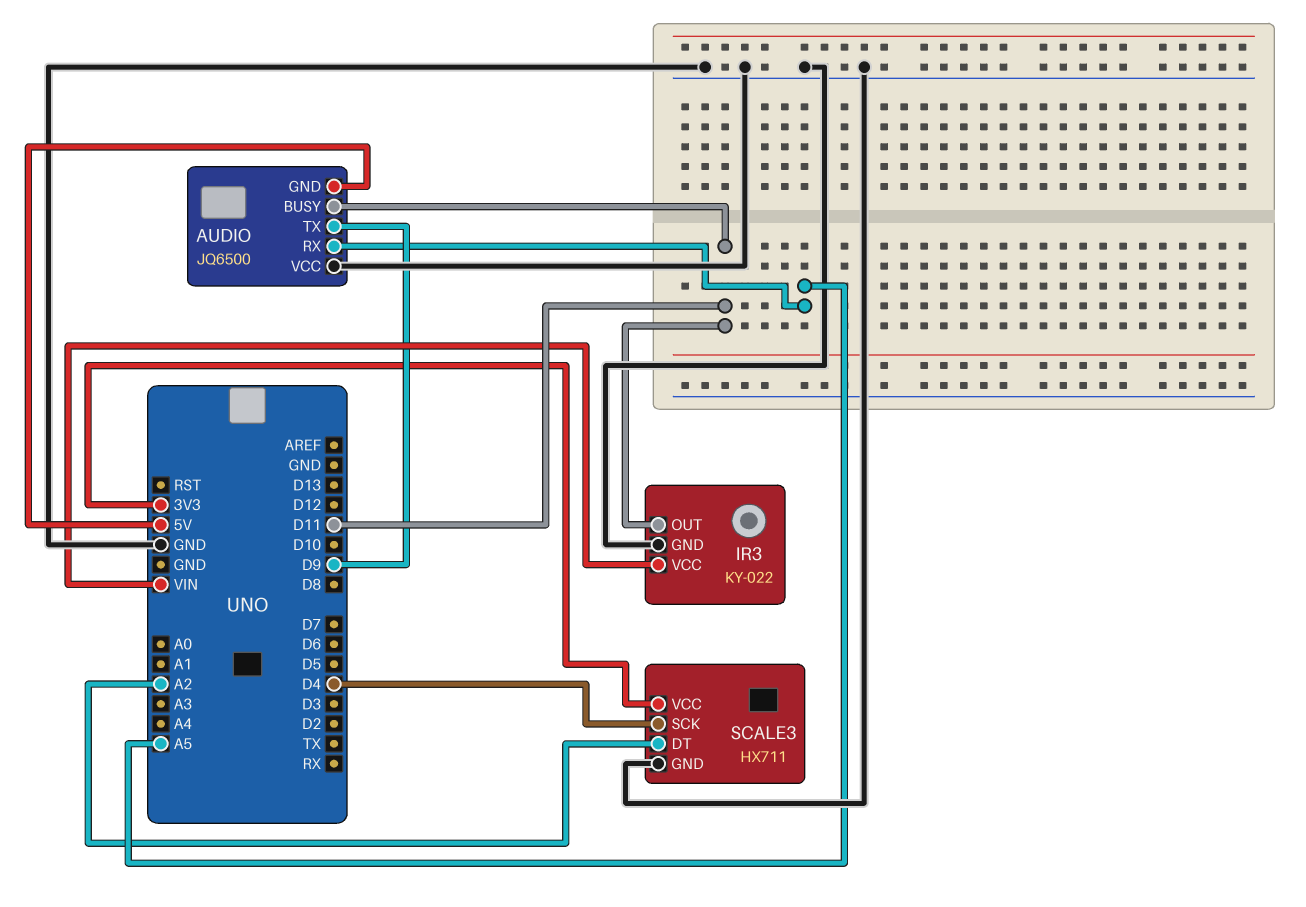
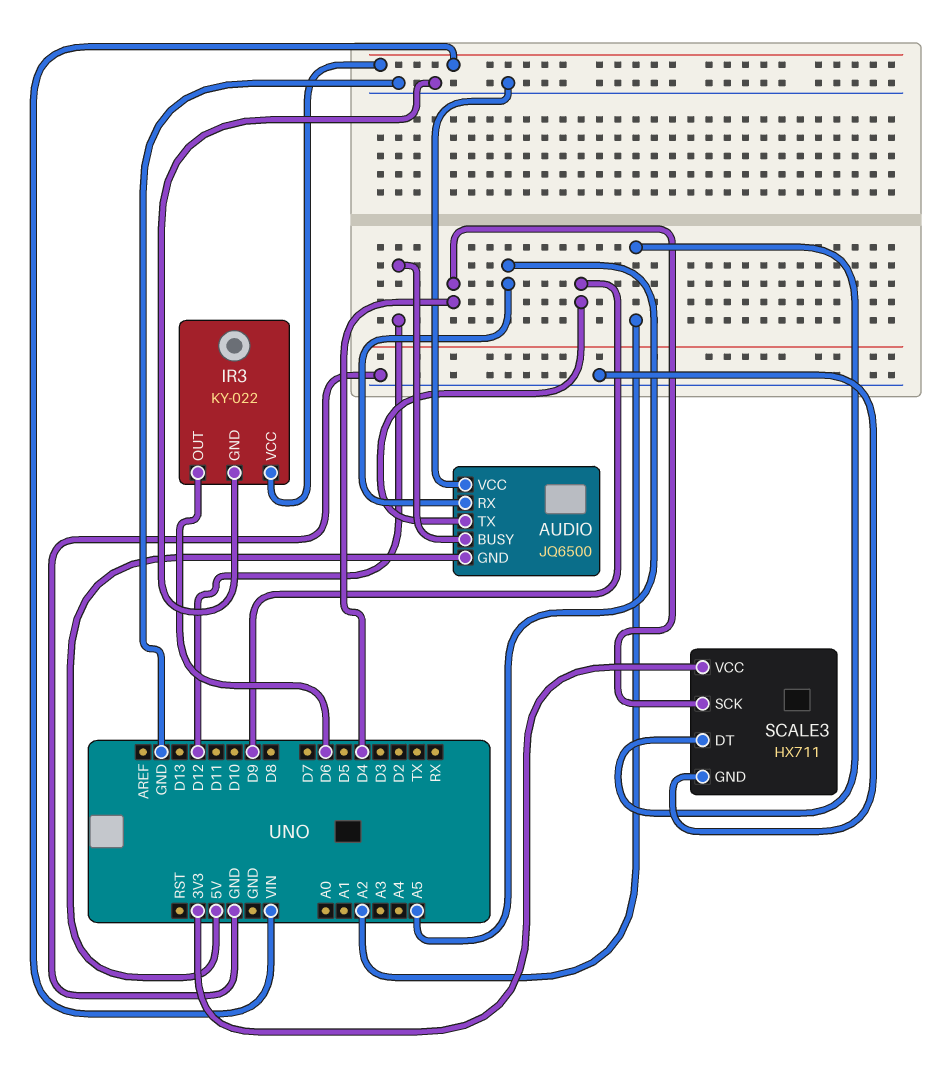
AUDIO pin BUSY: D11 -> D12
IR3 pin OUT: D11 -> D6

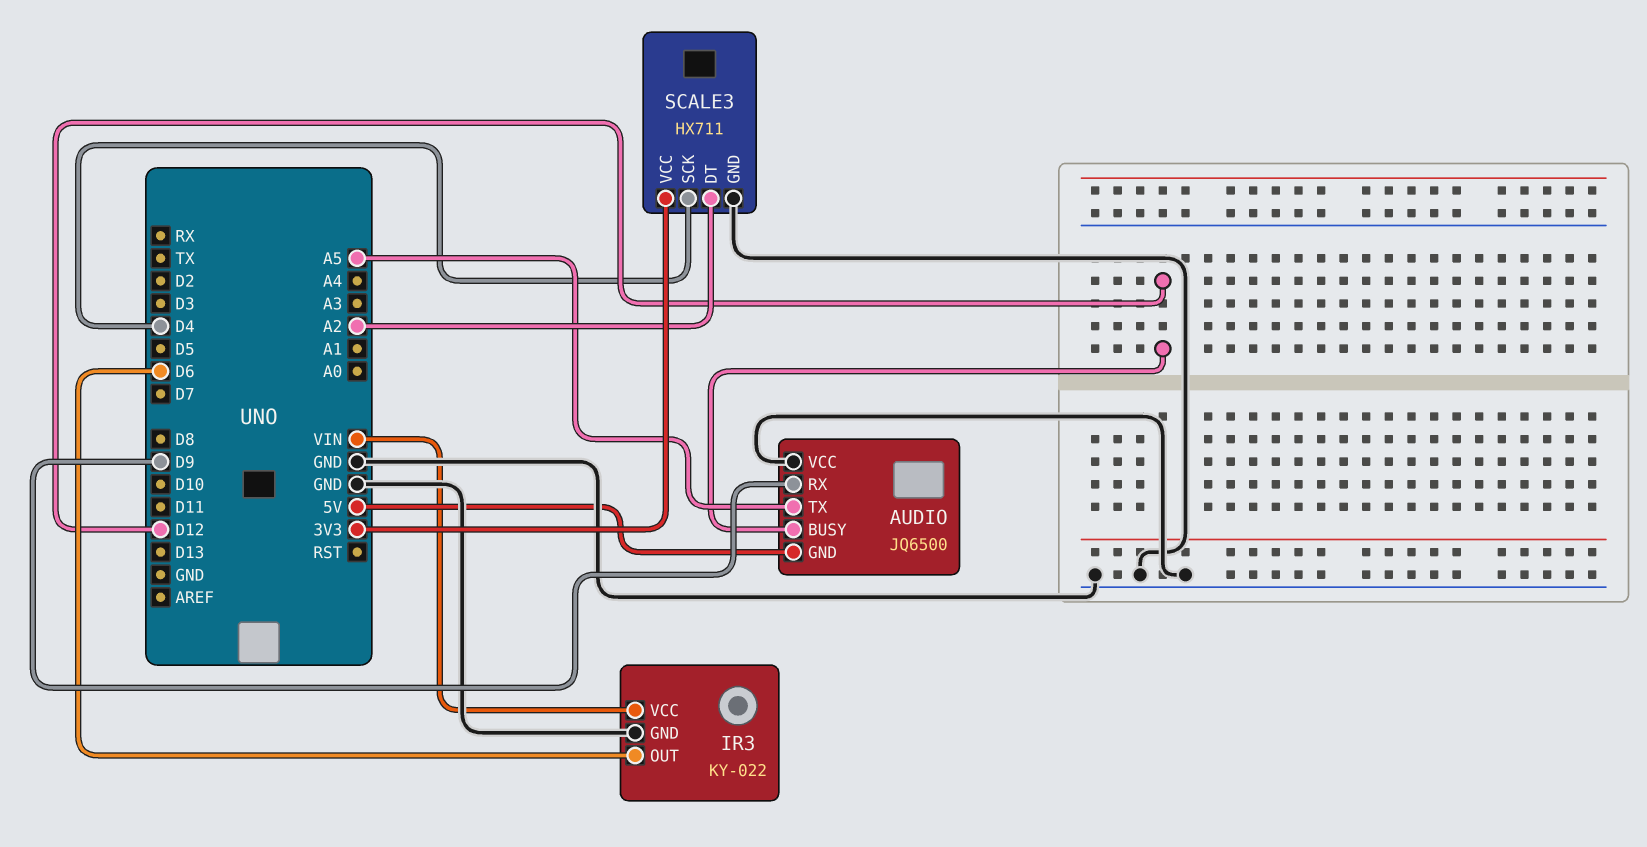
AUDIO pin RX: A5 -> D9
AUDIO pin TX: D9 -> A5

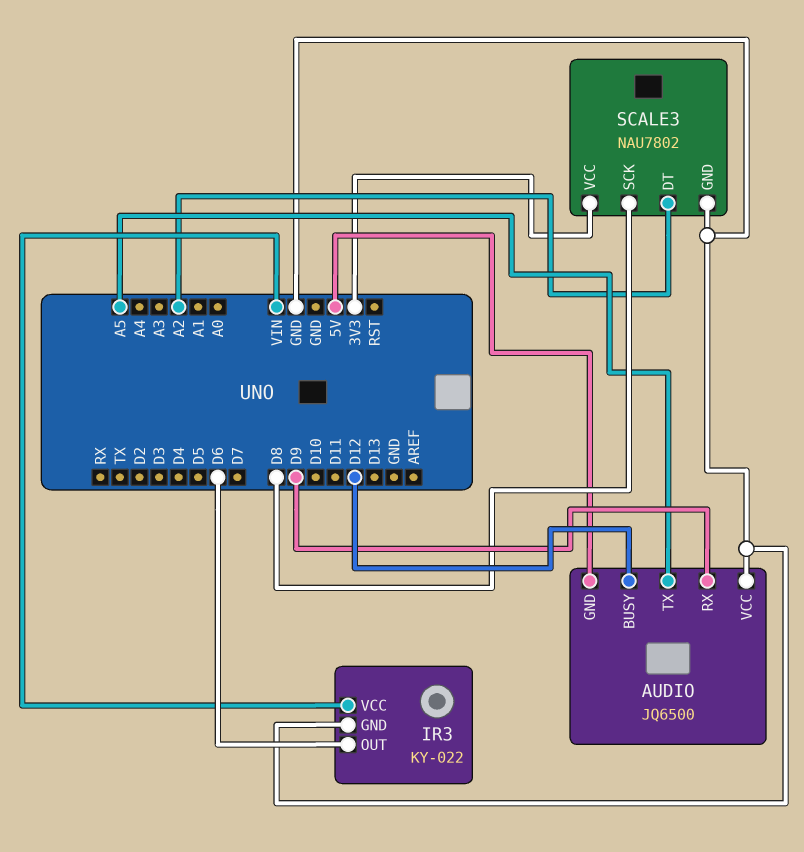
SCALE3: HX711 -> NAU7802
SCALE3 pin SCK: D4 -> D8

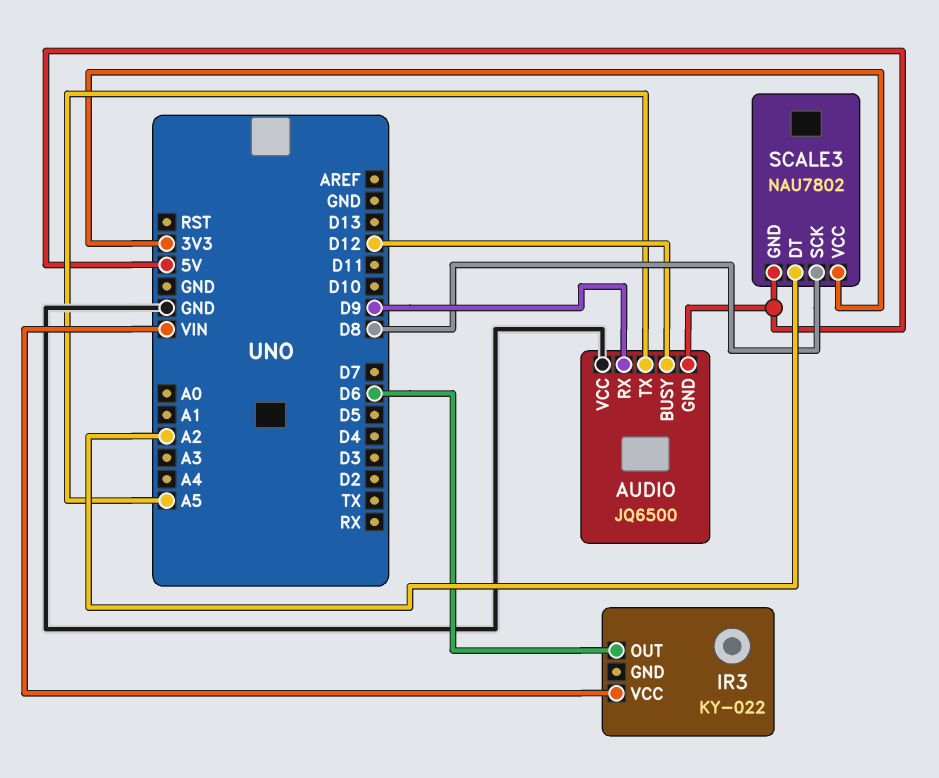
IR3 pin GND: GND -> none
SCALE3 pin GND: GND -> 5V

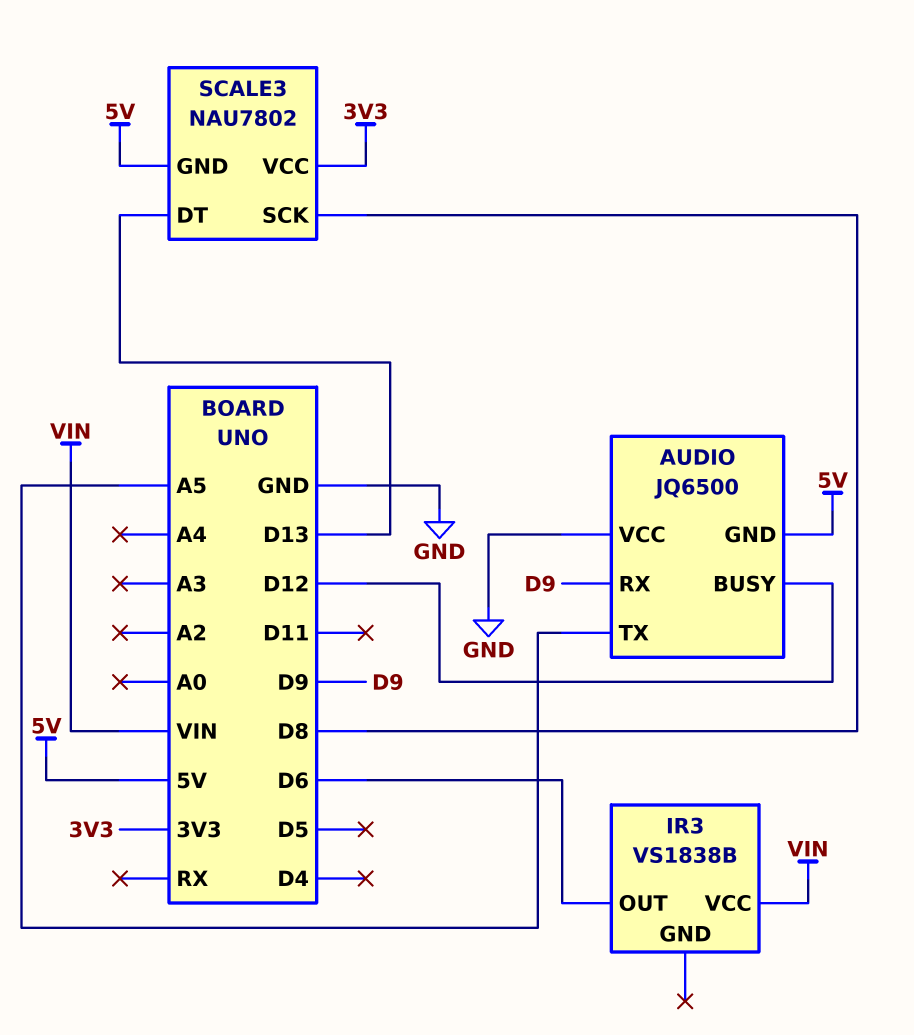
IR3: KY-022 -> VS1838B
SCALE3 pin DT: A2 -> D13

